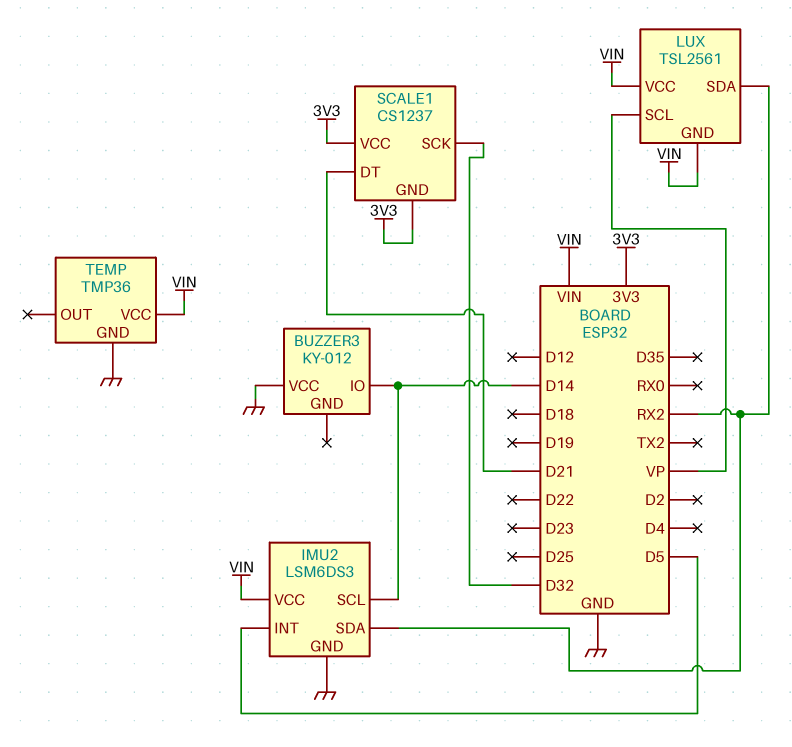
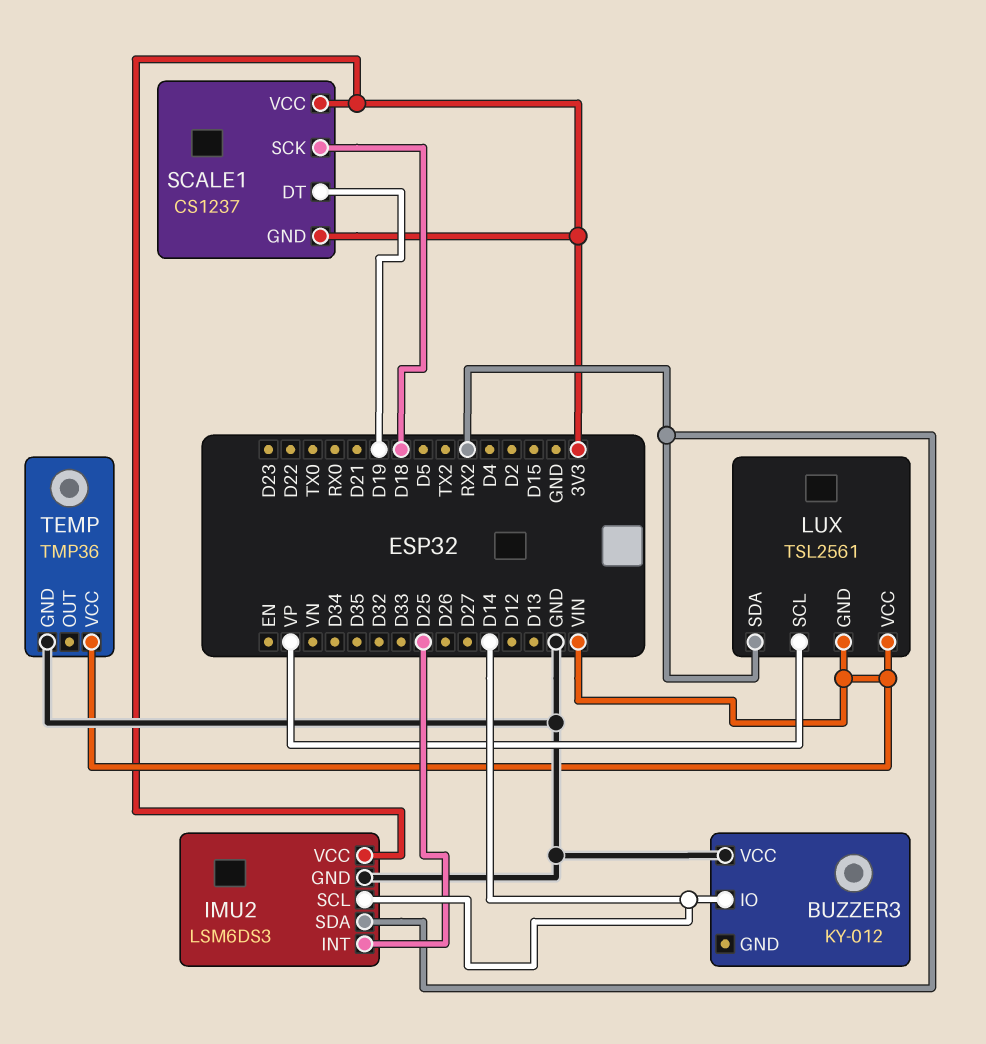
IMU2 pin INT: D5 -> D25
IMU2 pin VCC: VIN -> 3V3
SCALE1 pin DT: D21 -> D19
SCALE1 pin SCK: D32 -> D18

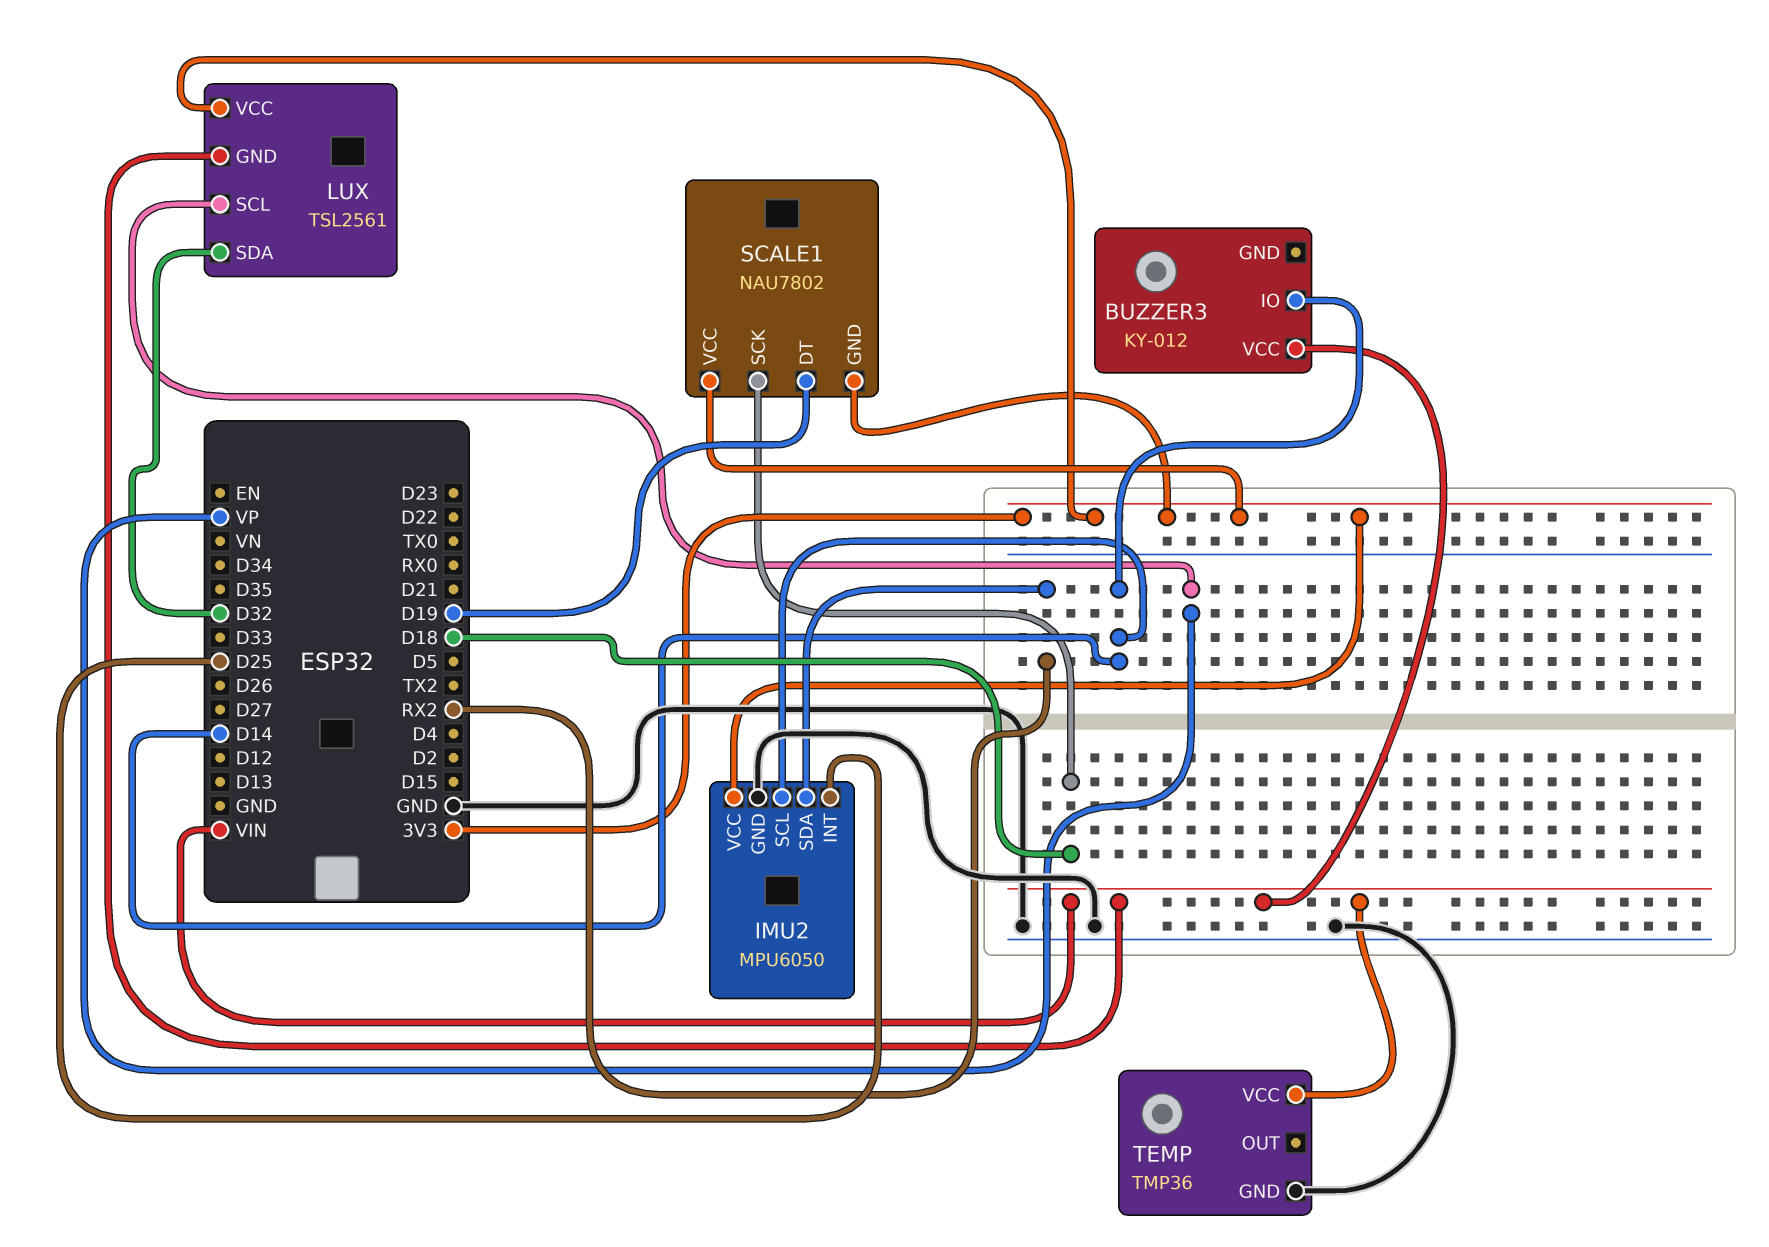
BUZZER3 pin VCC: GND -> VIN
IMU2: LSM6DS3 -> MPU6050
LUX pin SDA: RX2 -> D32
LUX pin VCC: VIN -> 3V3
SCALE1: CS1237 -> NAU7802

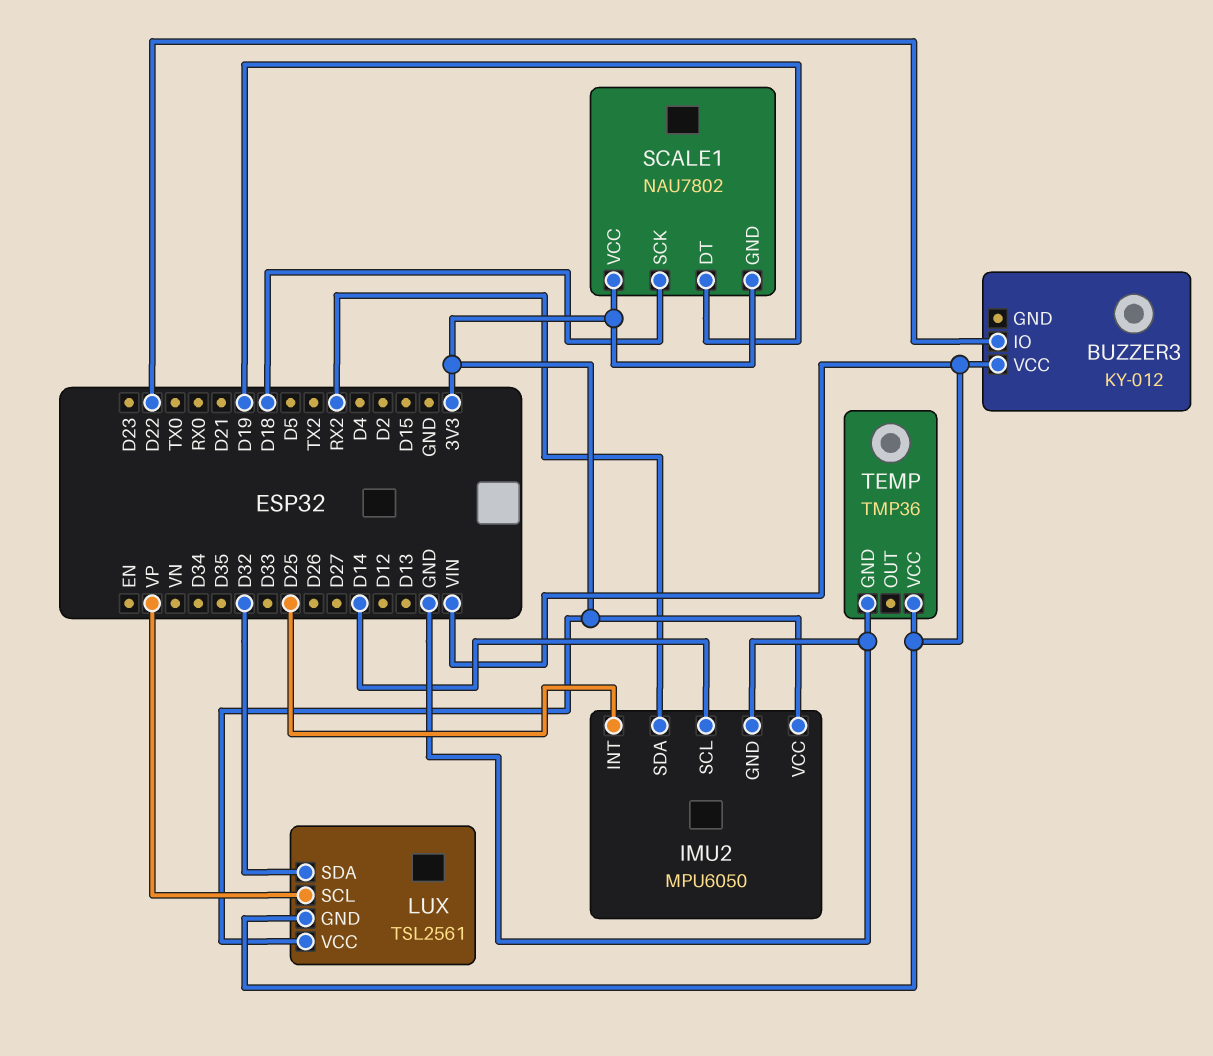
BUZZER3 pin IO: D14 -> D22

